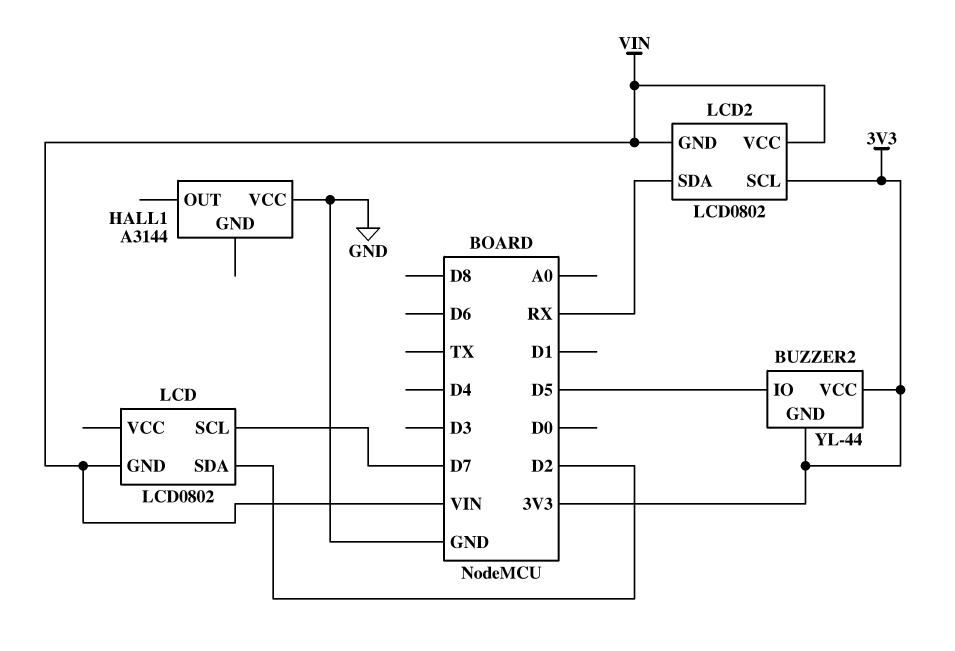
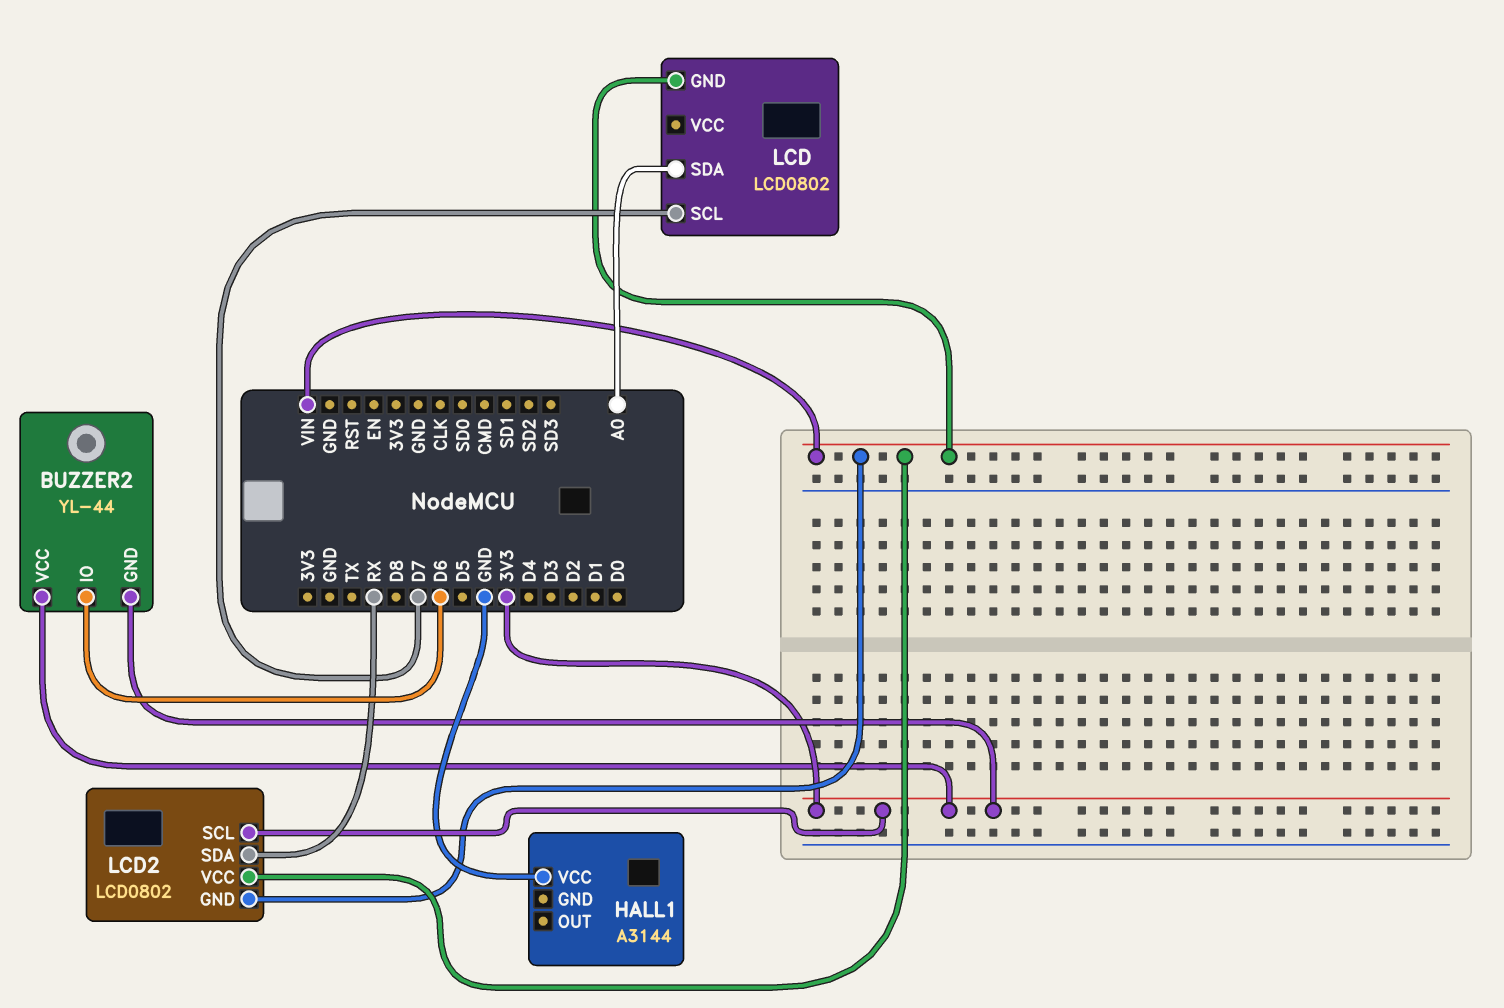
BUZZER2 pin IO: D5 -> D6
LCD pin SDA: D2 -> A0

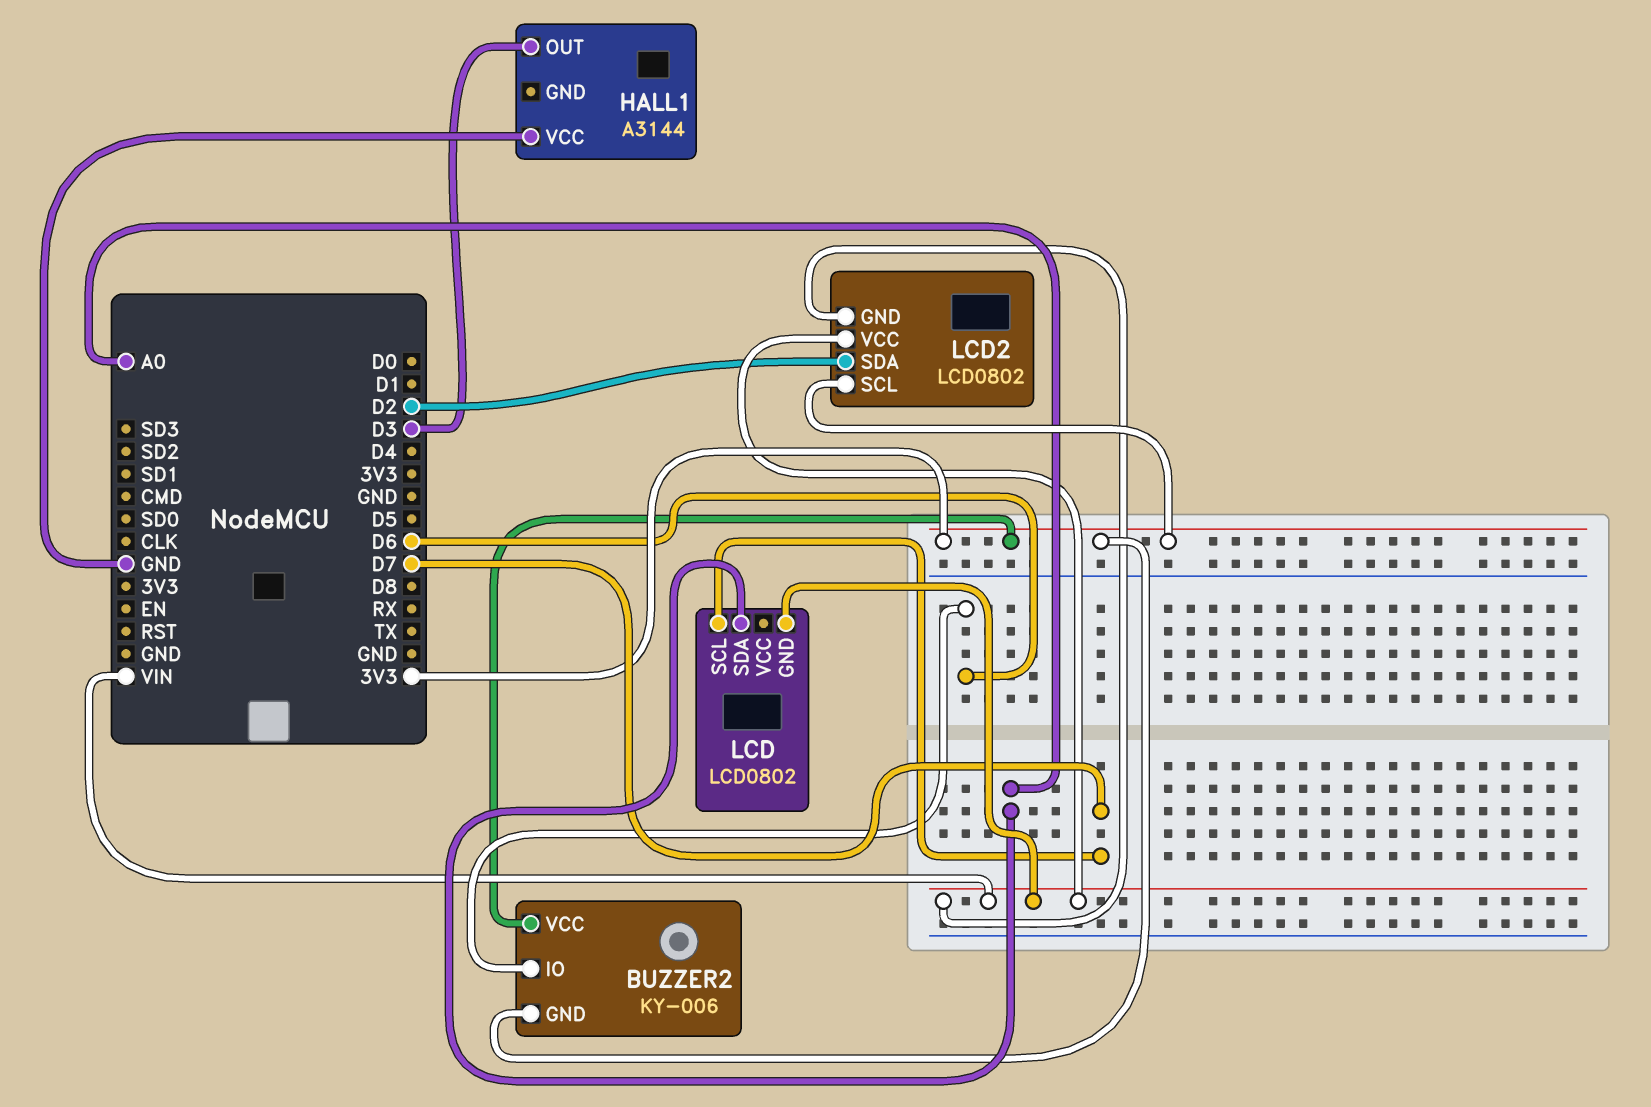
BUZZER2: YL-44 -> KY-006
HALL1 pin OUT: none -> D3
LCD2 pin SDA: RX -> D2

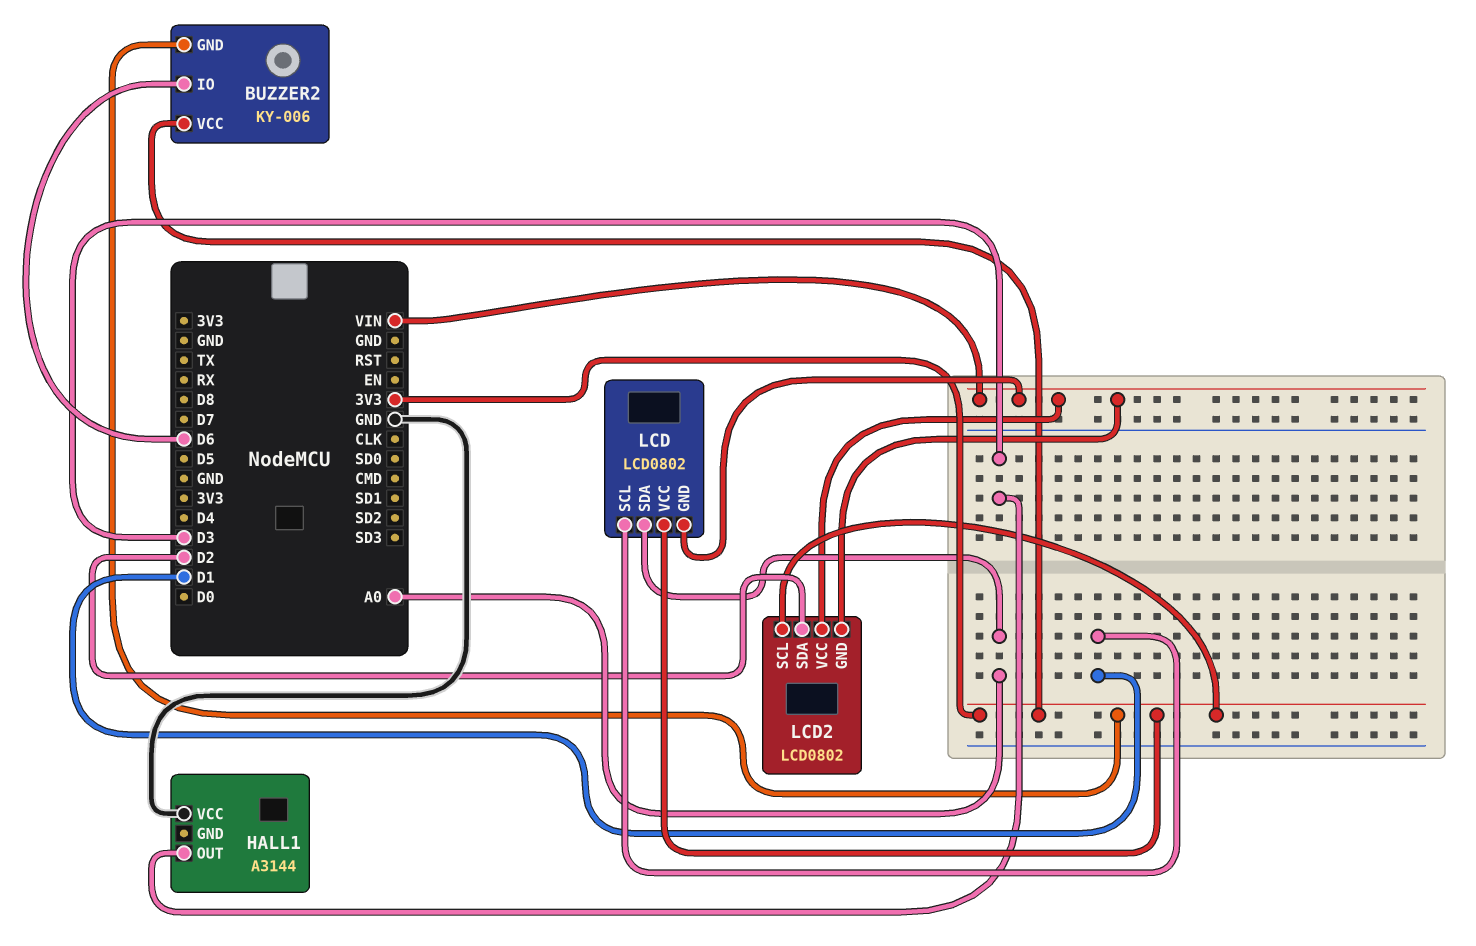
LCD pin SCL: D7 -> D1
LCD pin VCC: none -> 3V3

